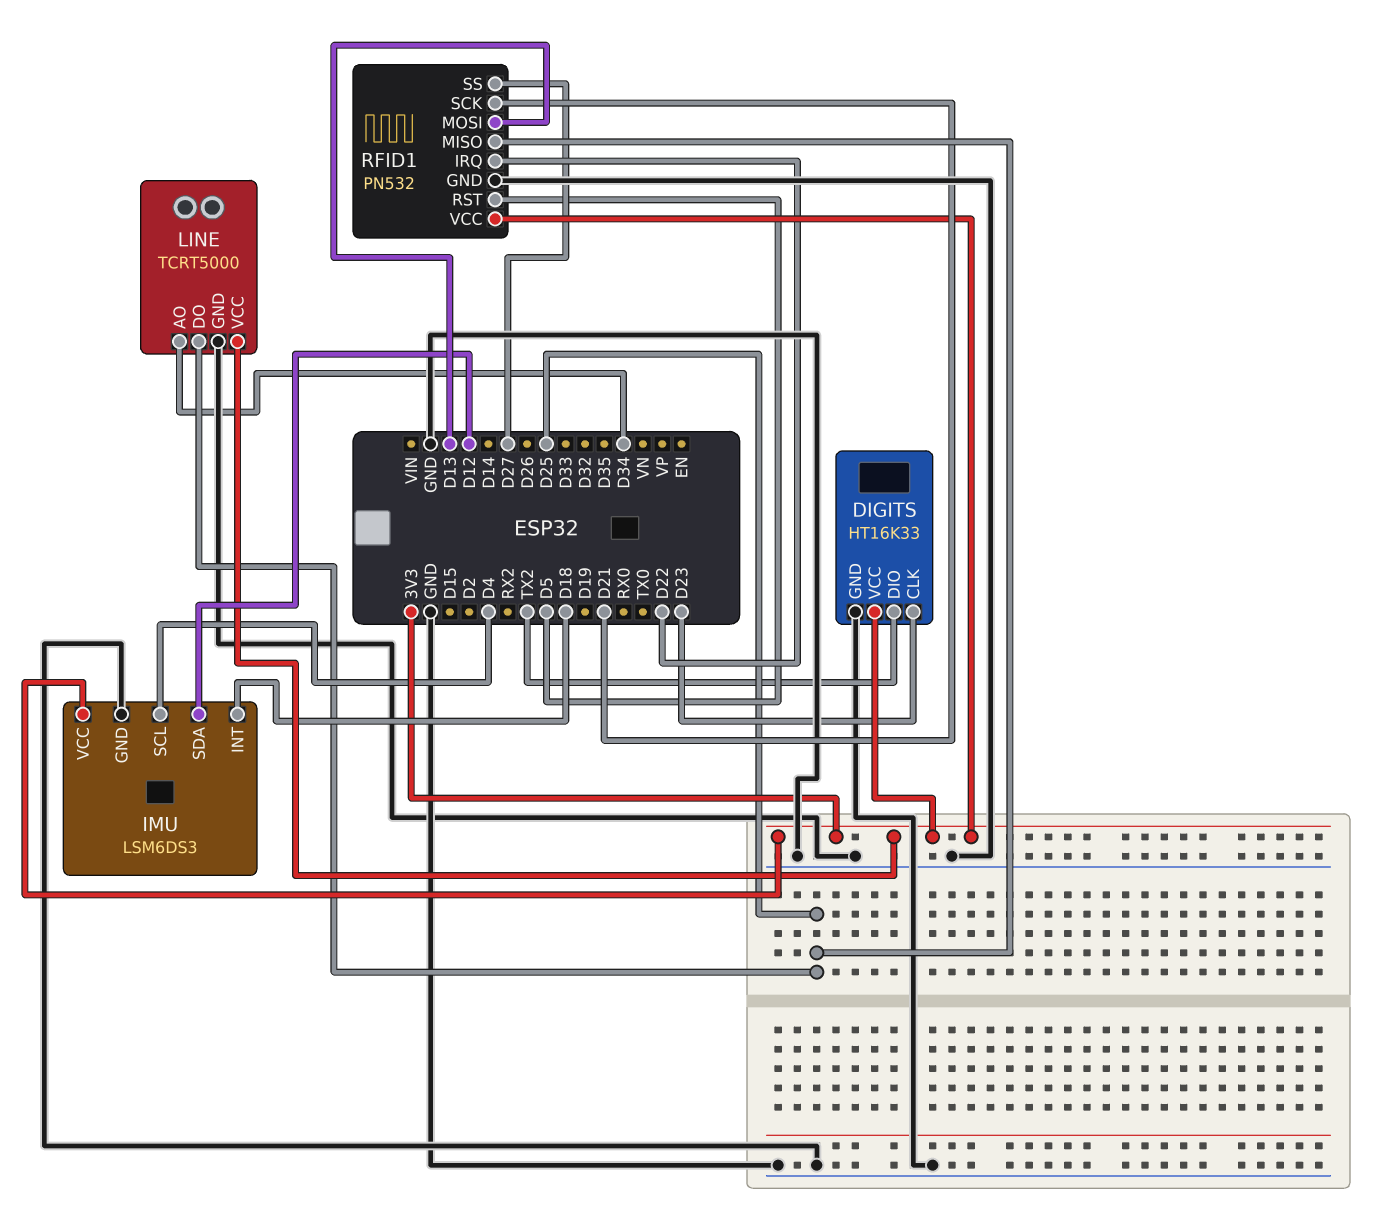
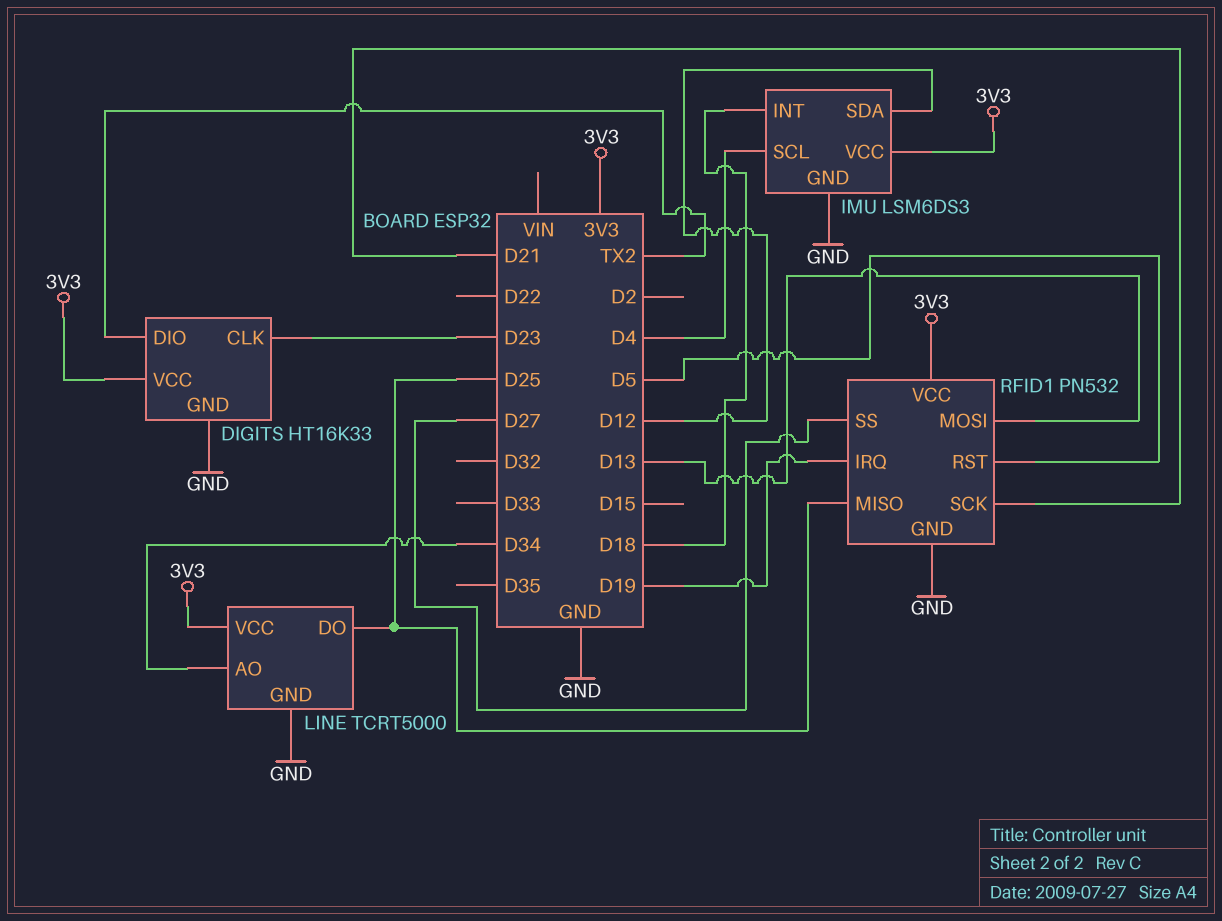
RFID1 pin IRQ: D22 -> D19

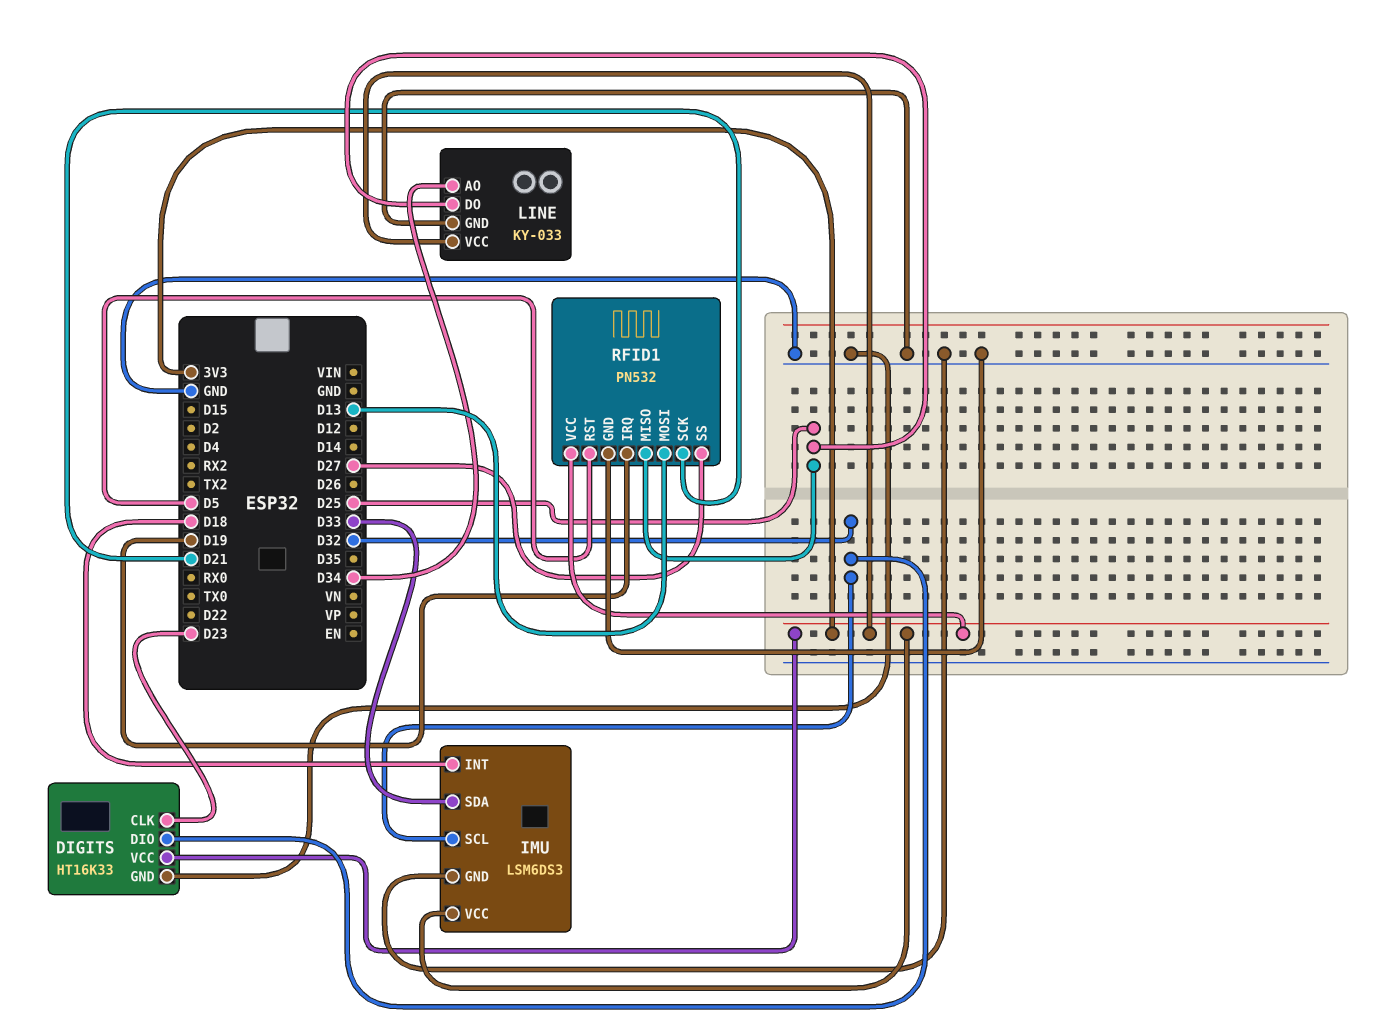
DIGITS pin DIO: TX2 -> D32
IMU pin SCL: D4 -> D32
IMU pin SDA: D12 -> D33
LINE: TCRT5000 -> KY-033

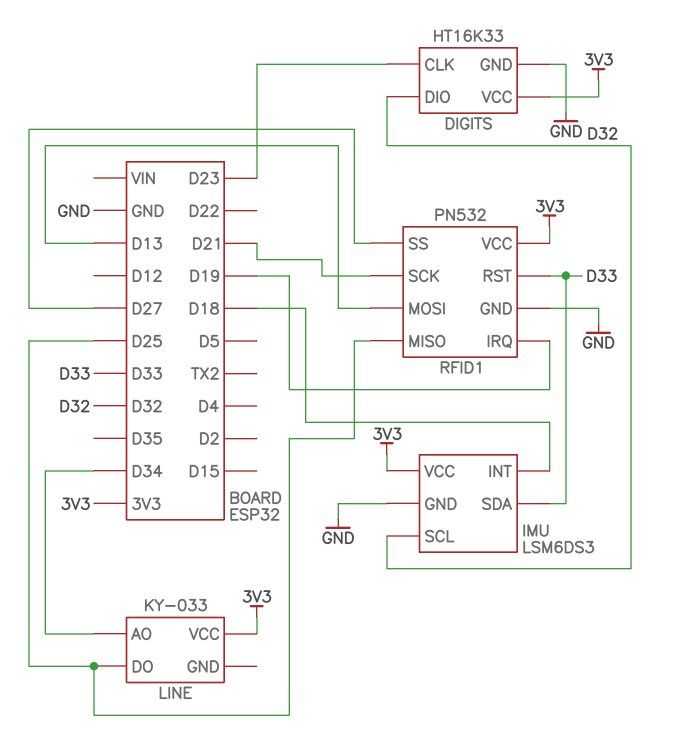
LINE pin GND: GND -> none
RFID1 pin RST: D5 -> D33

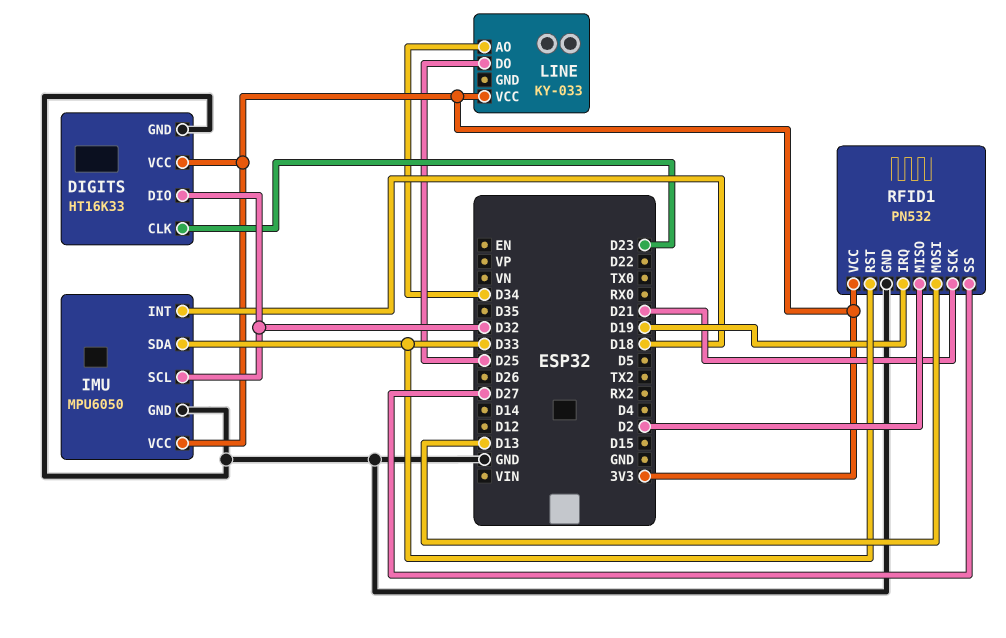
IMU: LSM6DS3 -> MPU6050
RFID1 pin MISO: D25 -> D2

